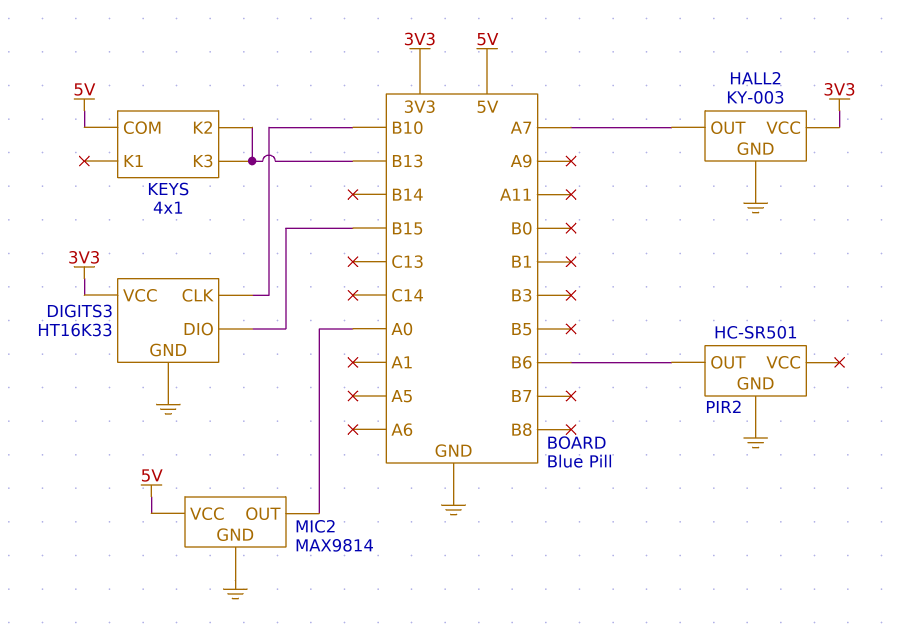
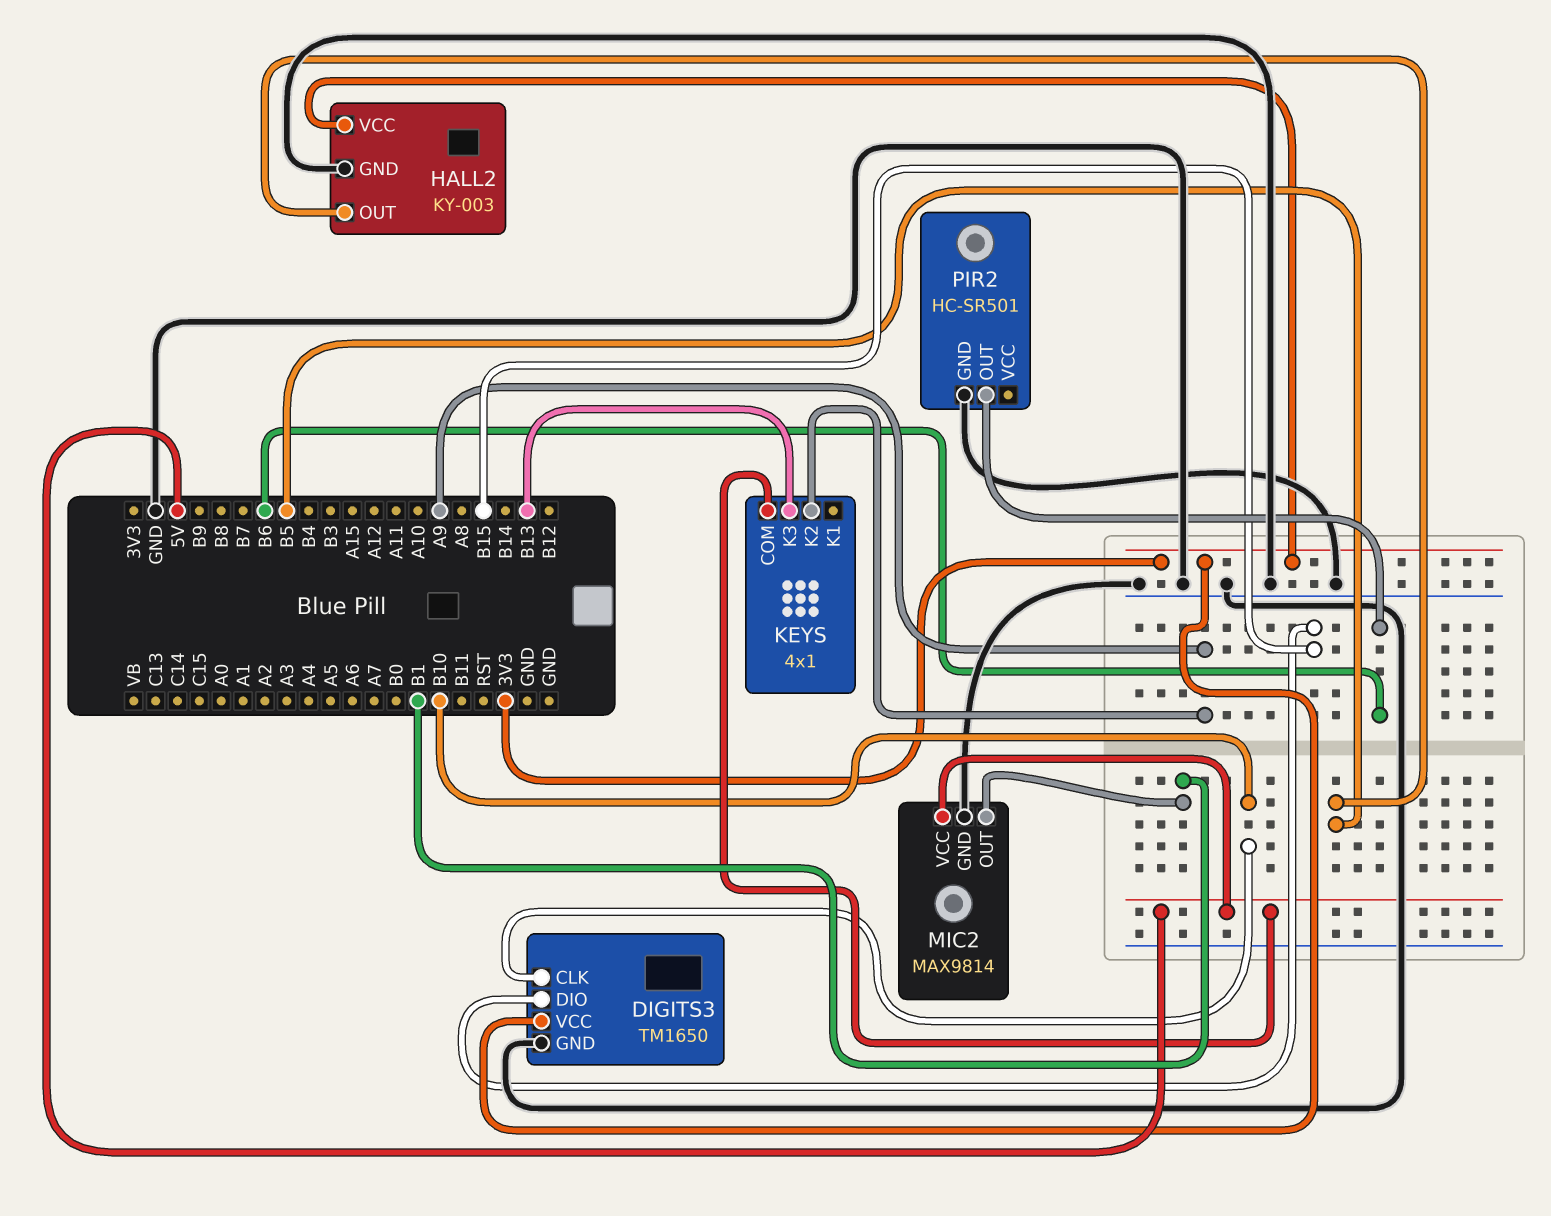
DIGITS3: HT16K33 -> TM1650
HALL2 pin OUT: A7 -> B5
KEYS pin K2: B13 -> A9
MIC2 pin OUT: A0 -> B1

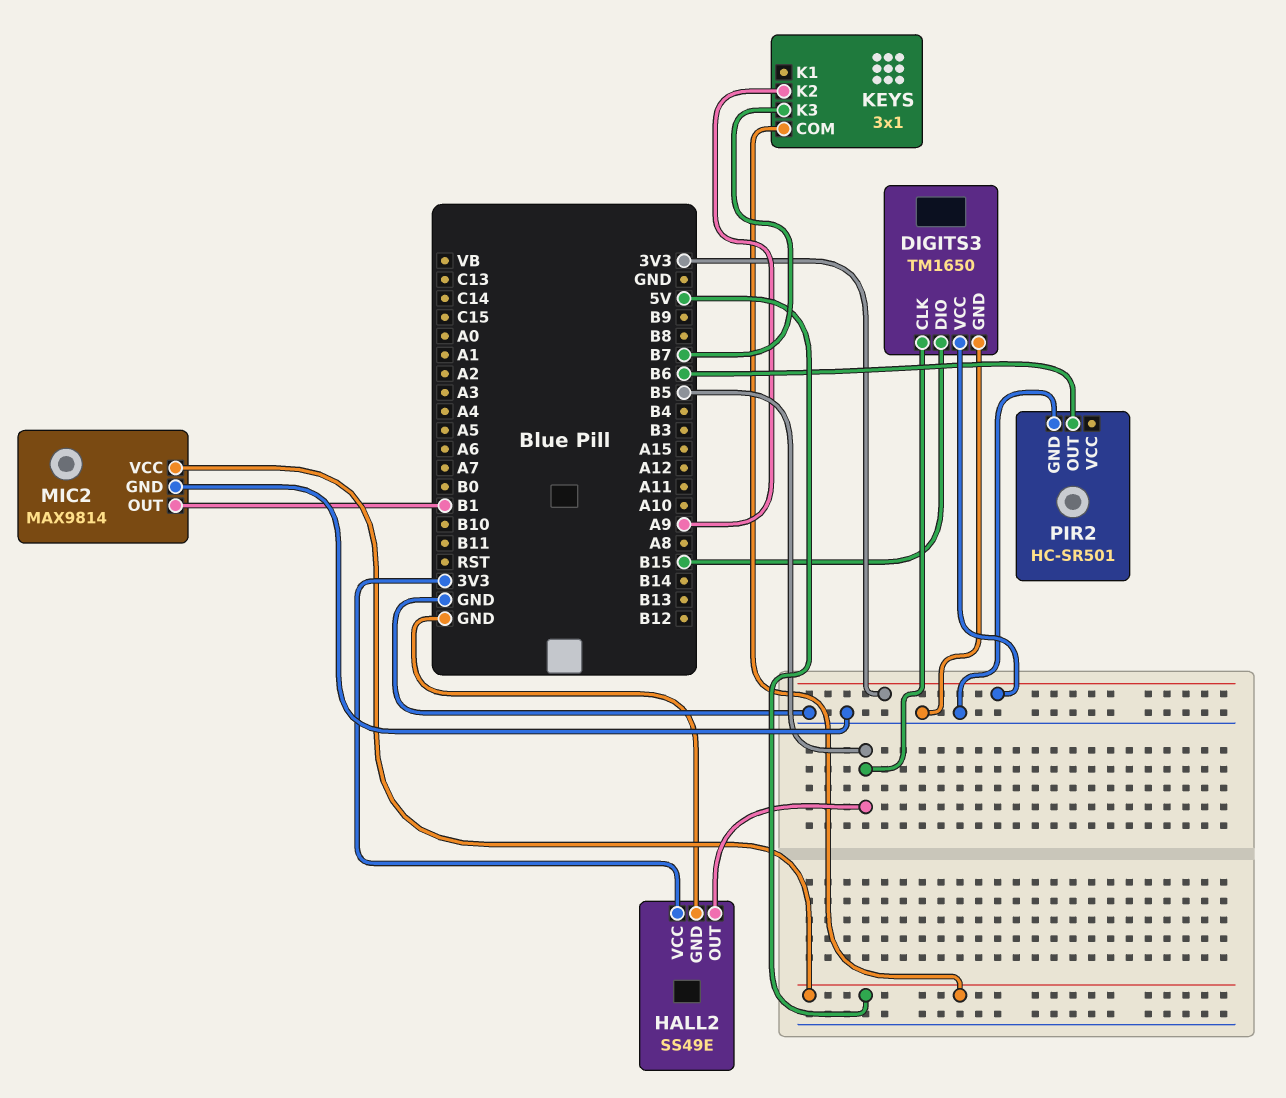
DIGITS3 pin CLK: B10 -> B5
HALL2: KY-003 -> SS49E
KEYS: 4x1 -> 3x1
KEYS pin K3: B13 -> B7

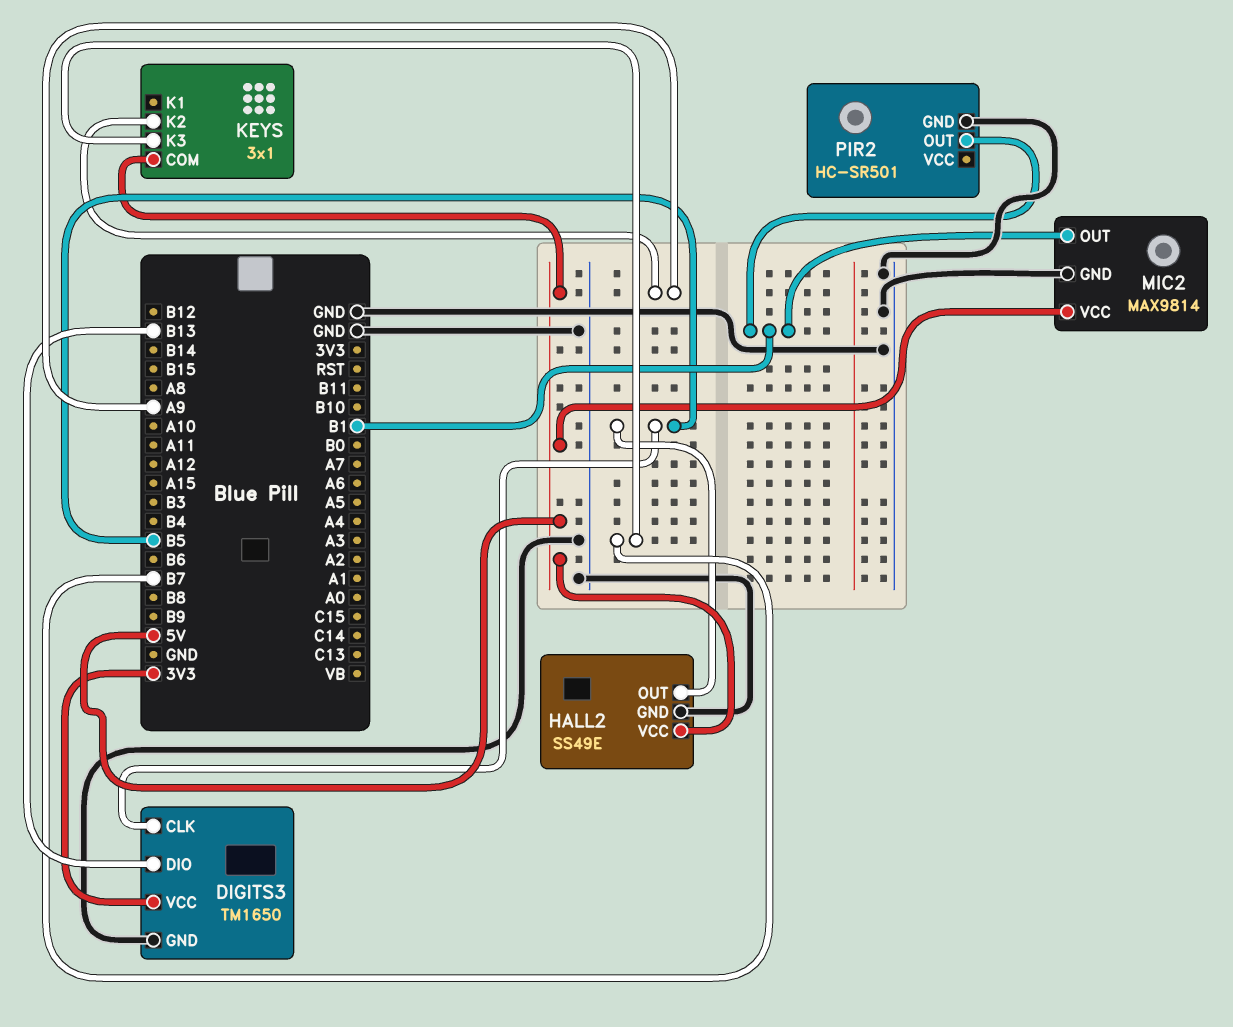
DIGITS3 pin DIO: B15 -> B13
HALL2 pin VCC: 3V3 -> 5V
PIR2 pin OUT: B6 -> B1

